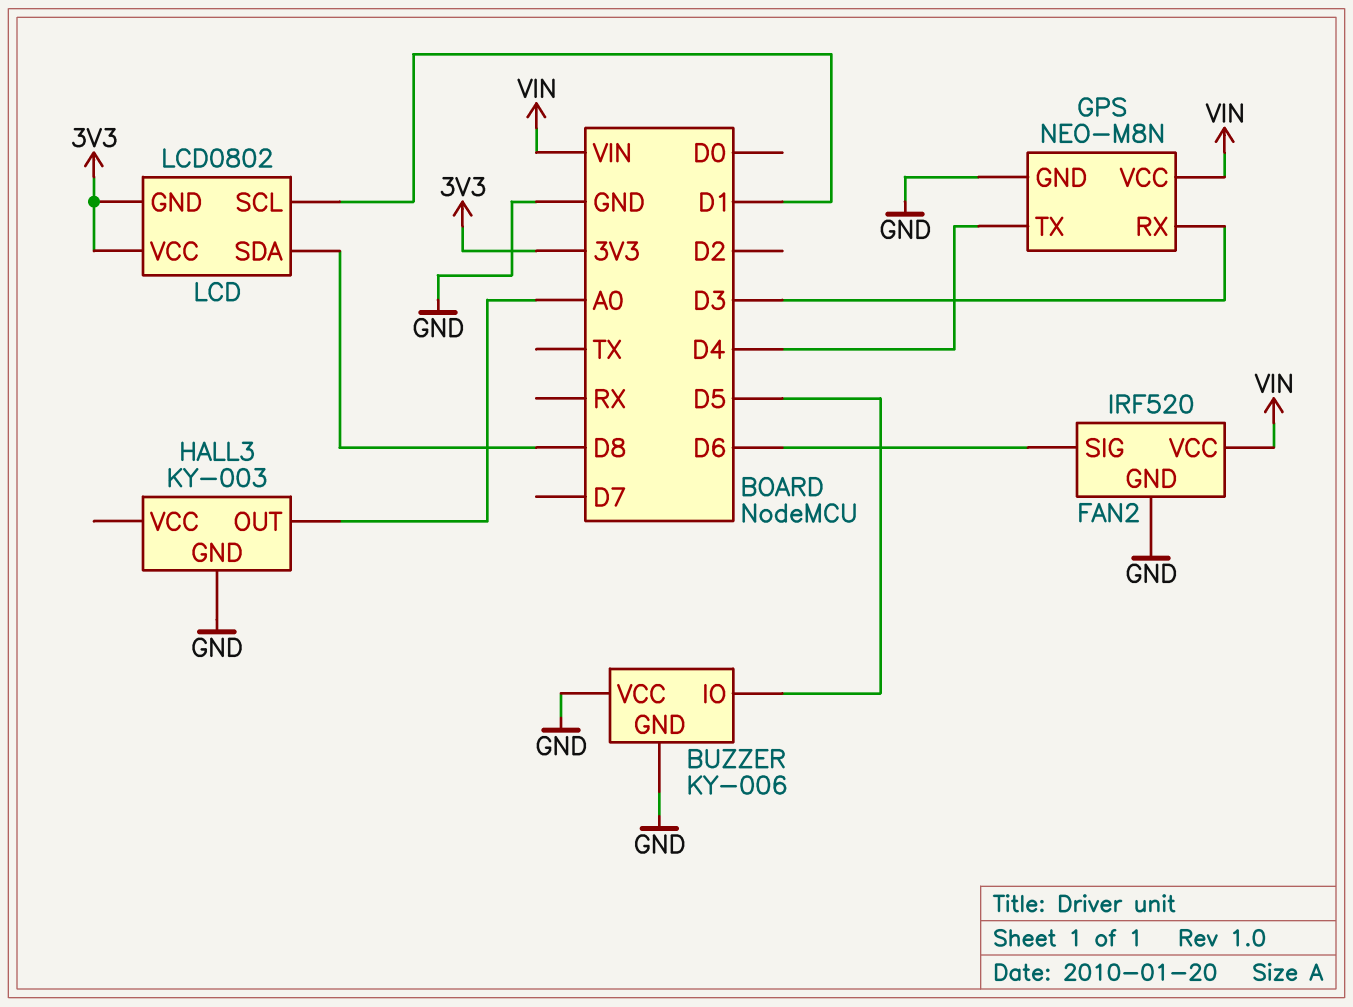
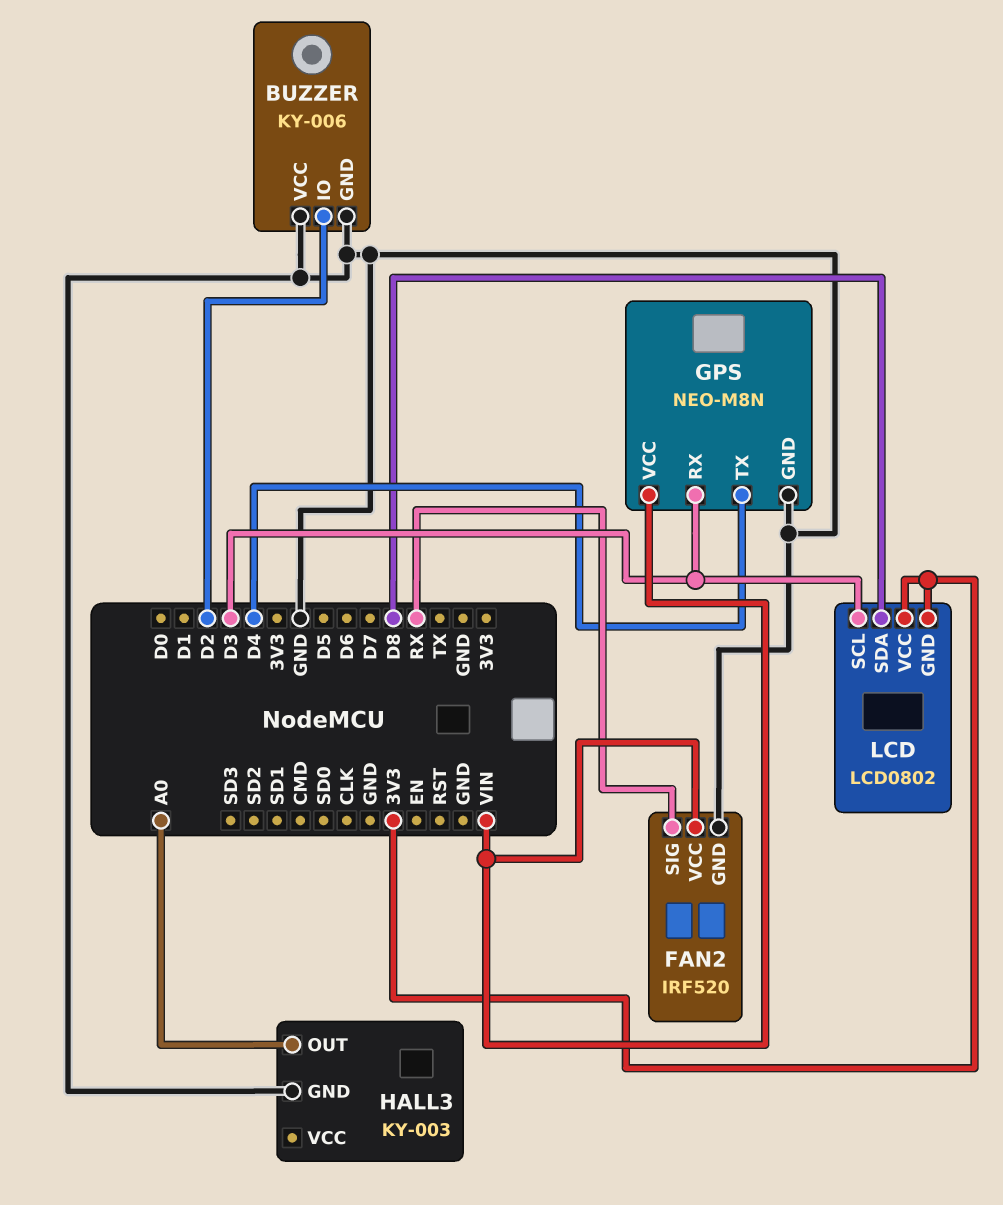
BUZZER pin IO: D5 -> D2
FAN2 pin SIG: D6 -> RX
LCD pin SCL: D1 -> D3

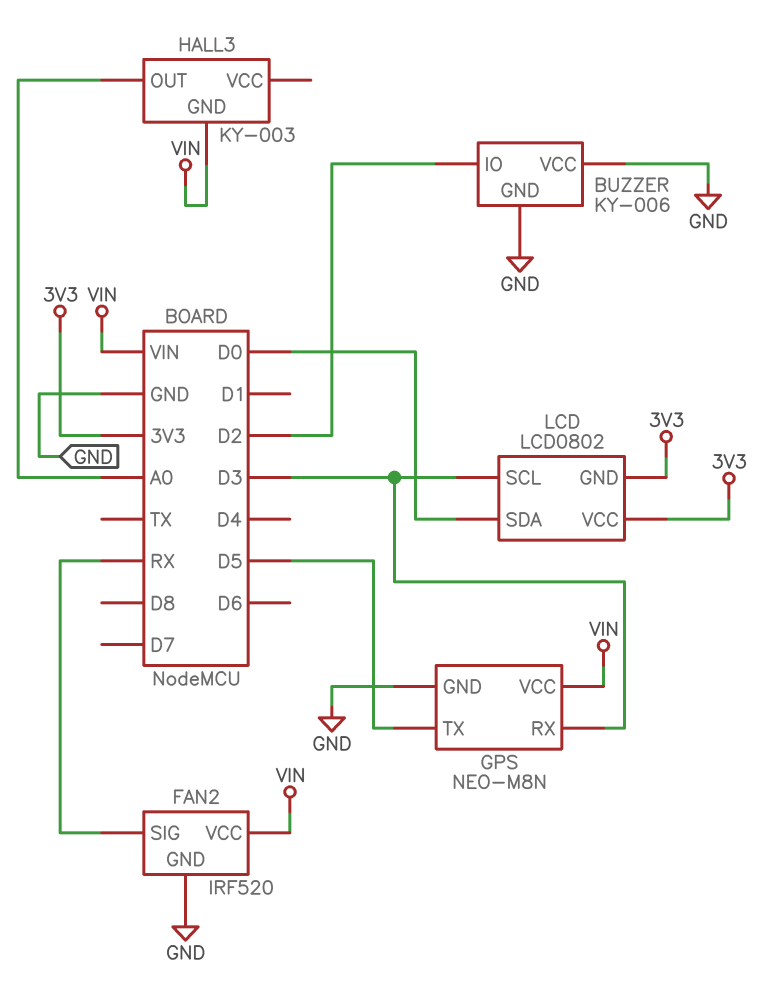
GPS pin TX: D4 -> D5
HALL3 pin GND: GND -> VIN
LCD pin SDA: D8 -> D0

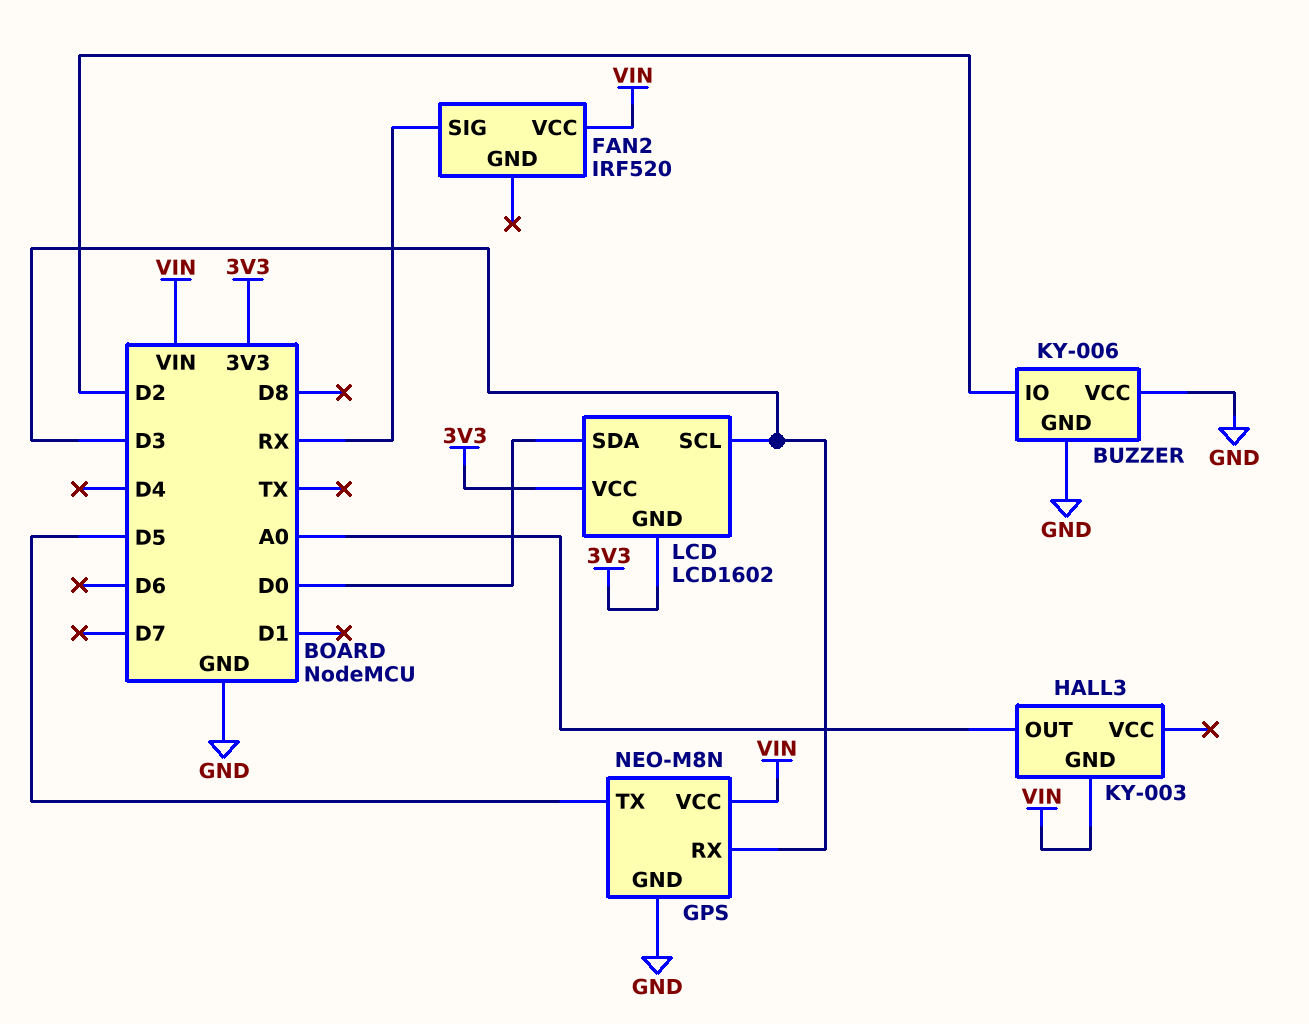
FAN2 pin GND: GND -> none
LCD: LCD0802 -> LCD1602

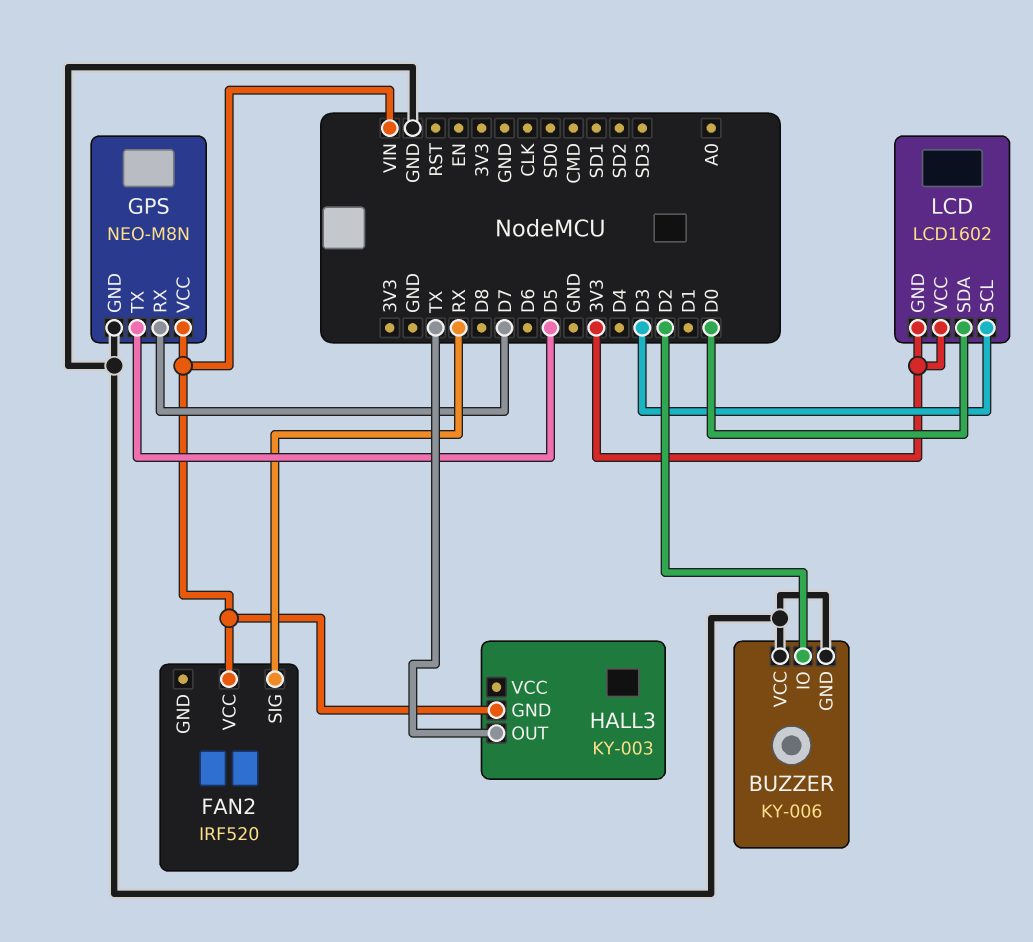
GPS pin RX: D3 -> D7
HALL3 pin OUT: A0 -> TX

